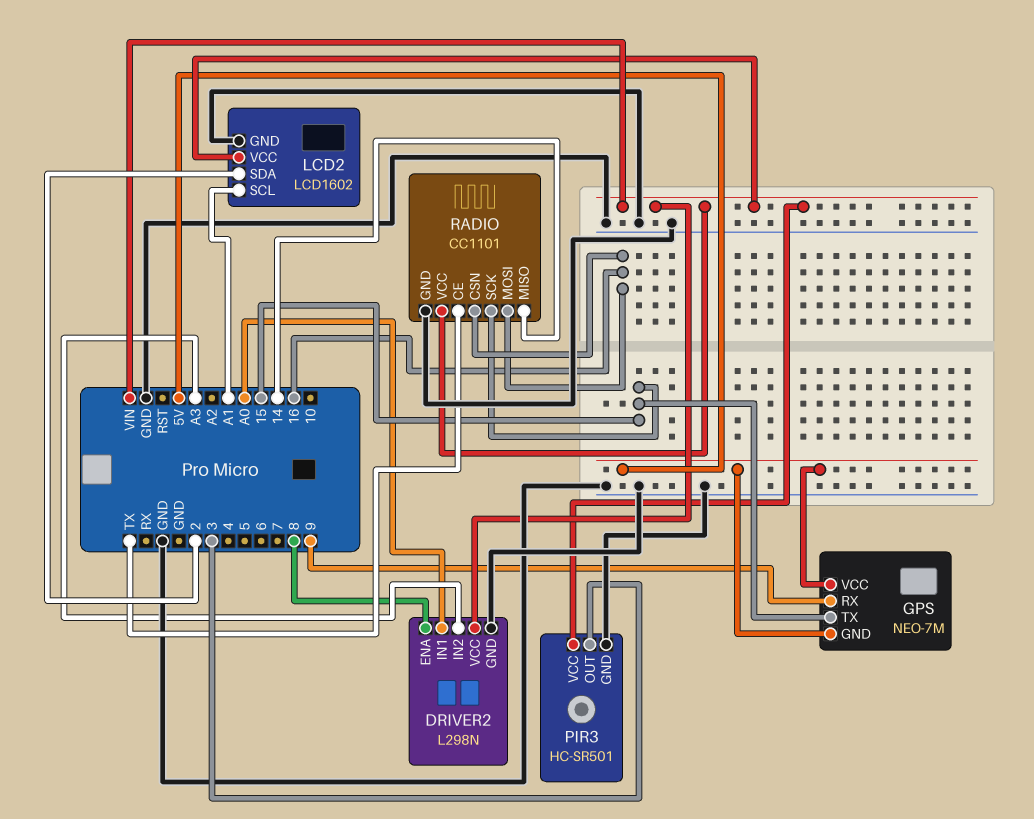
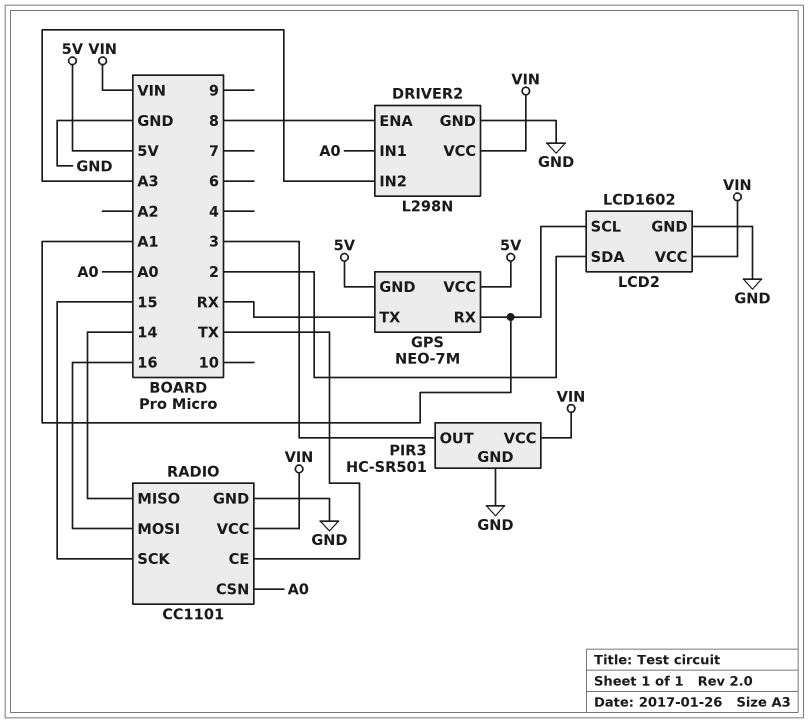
GPS pin RX: 9 -> A1
GPS pin TX: 15 -> RX
RADIO pin CSN: 16 -> A0

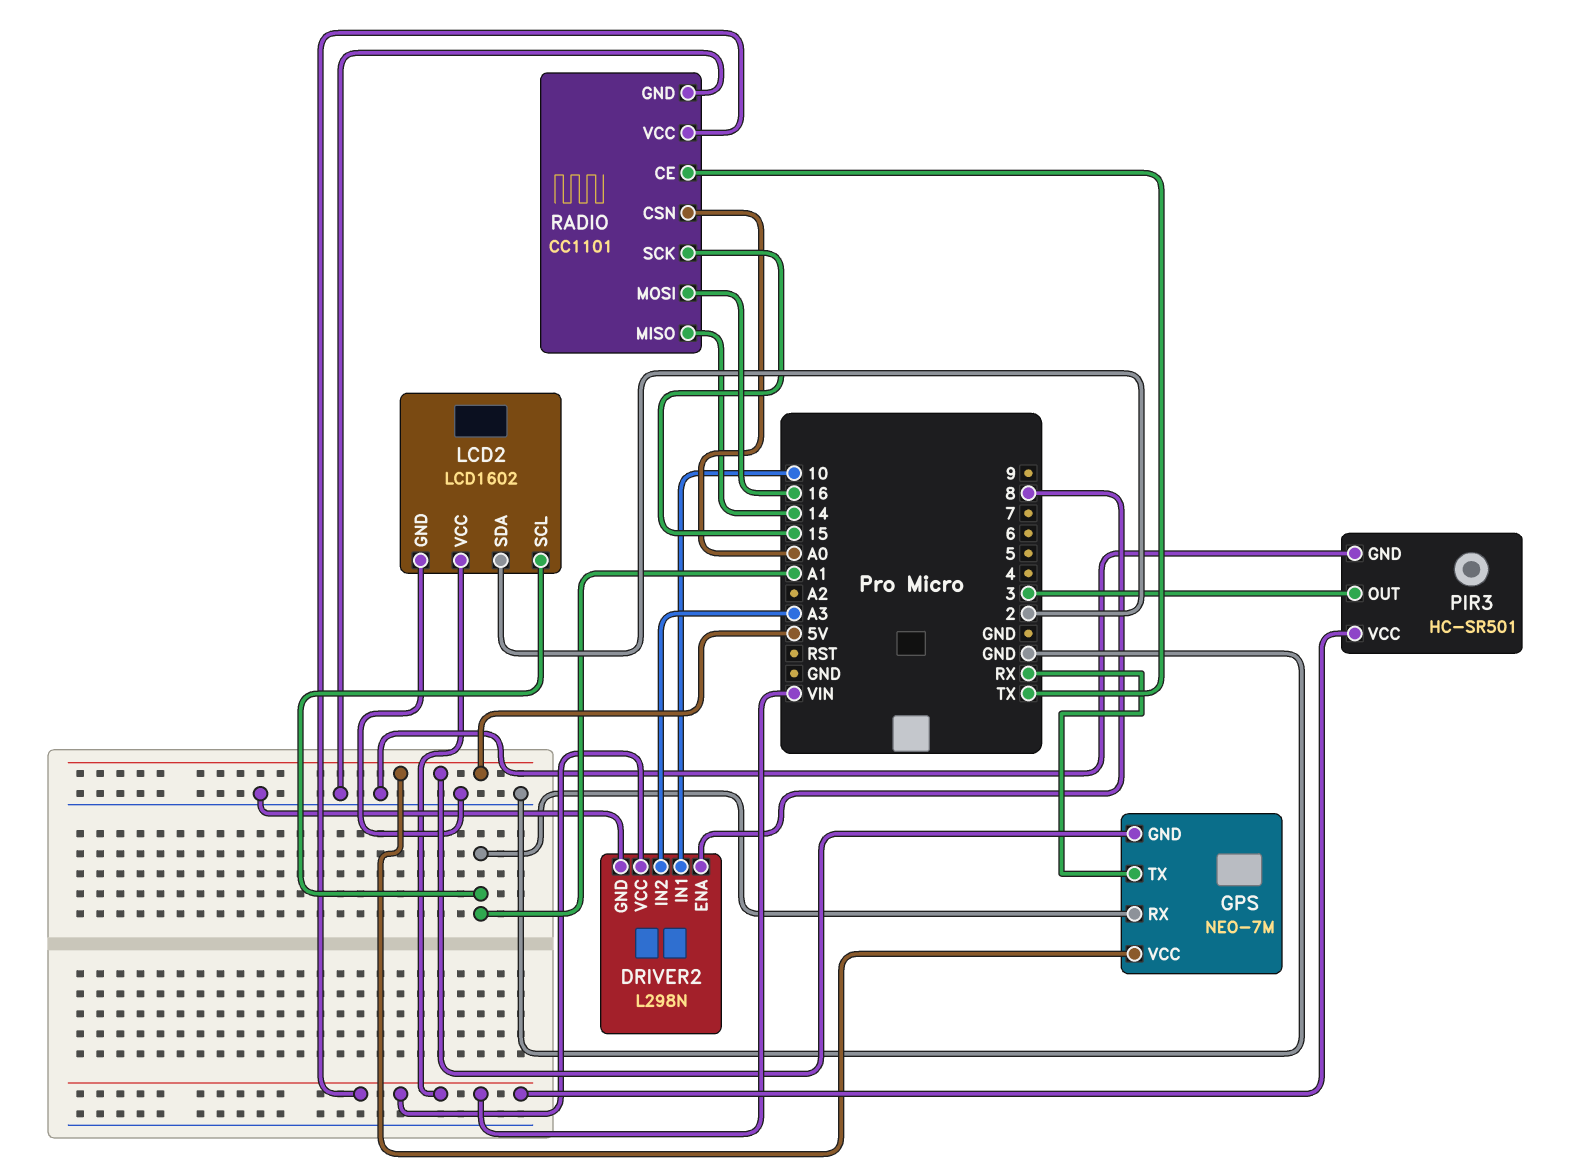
DRIVER2 pin IN1: A0 -> 10

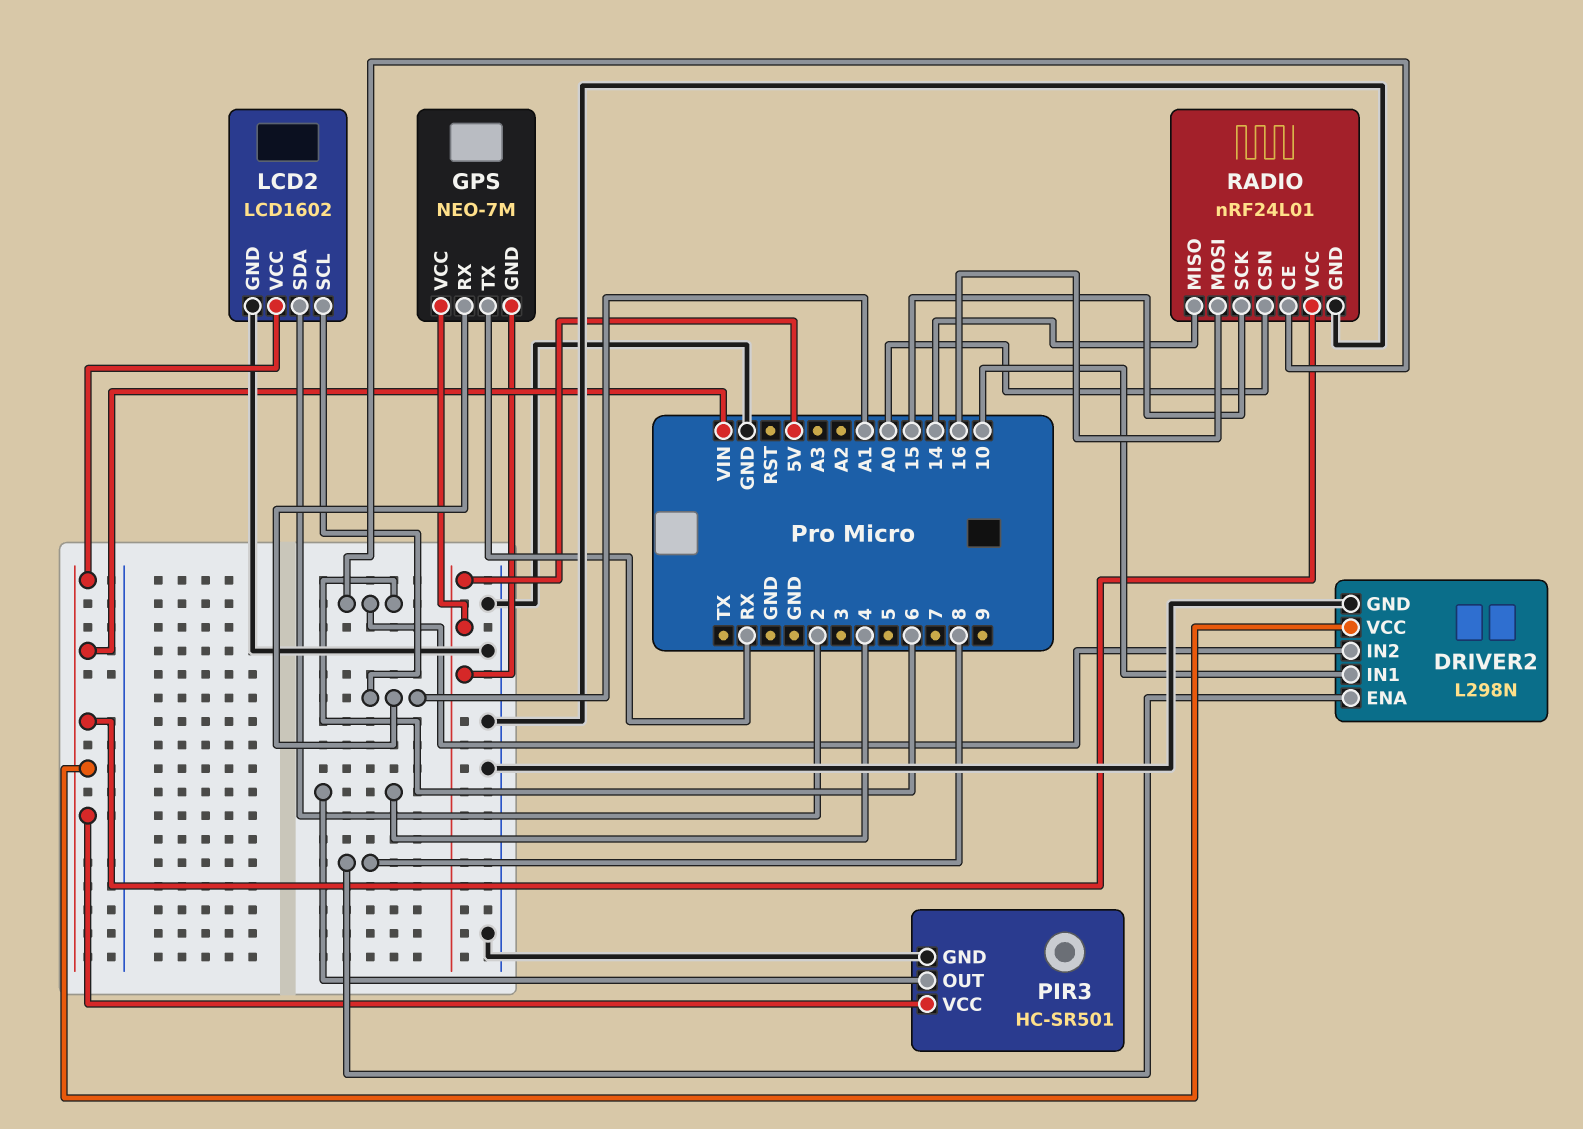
DRIVER2 pin IN2: A3 -> 6
PIR3 pin OUT: 3 -> 4
RADIO: CC1101 -> nRF24L01
RADIO pin CE: TX -> 6

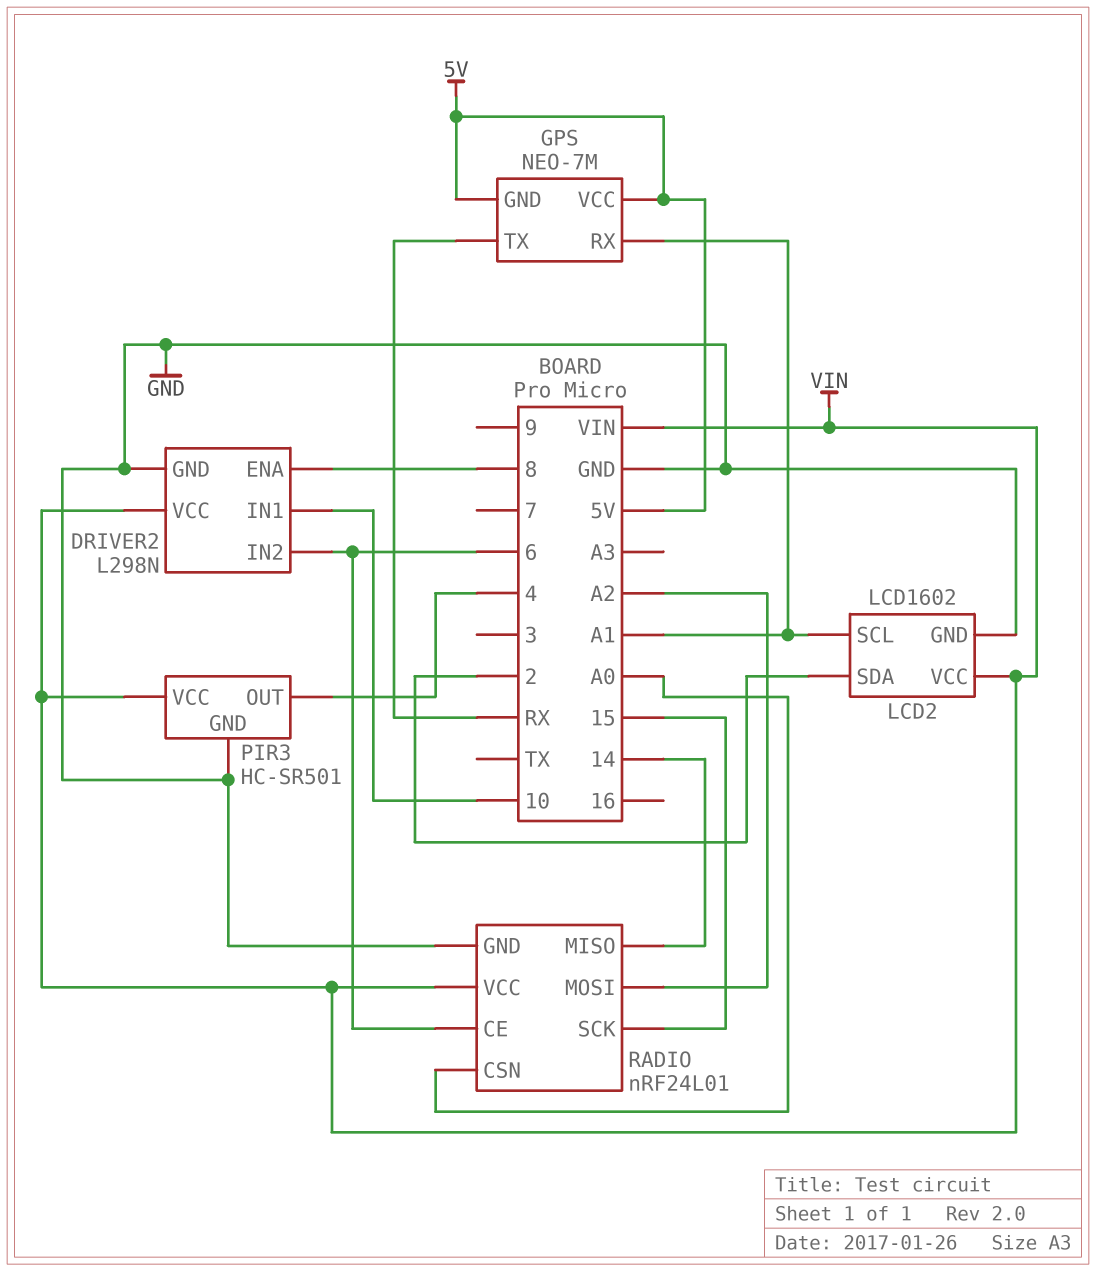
RADIO pin MOSI: 16 -> A2

